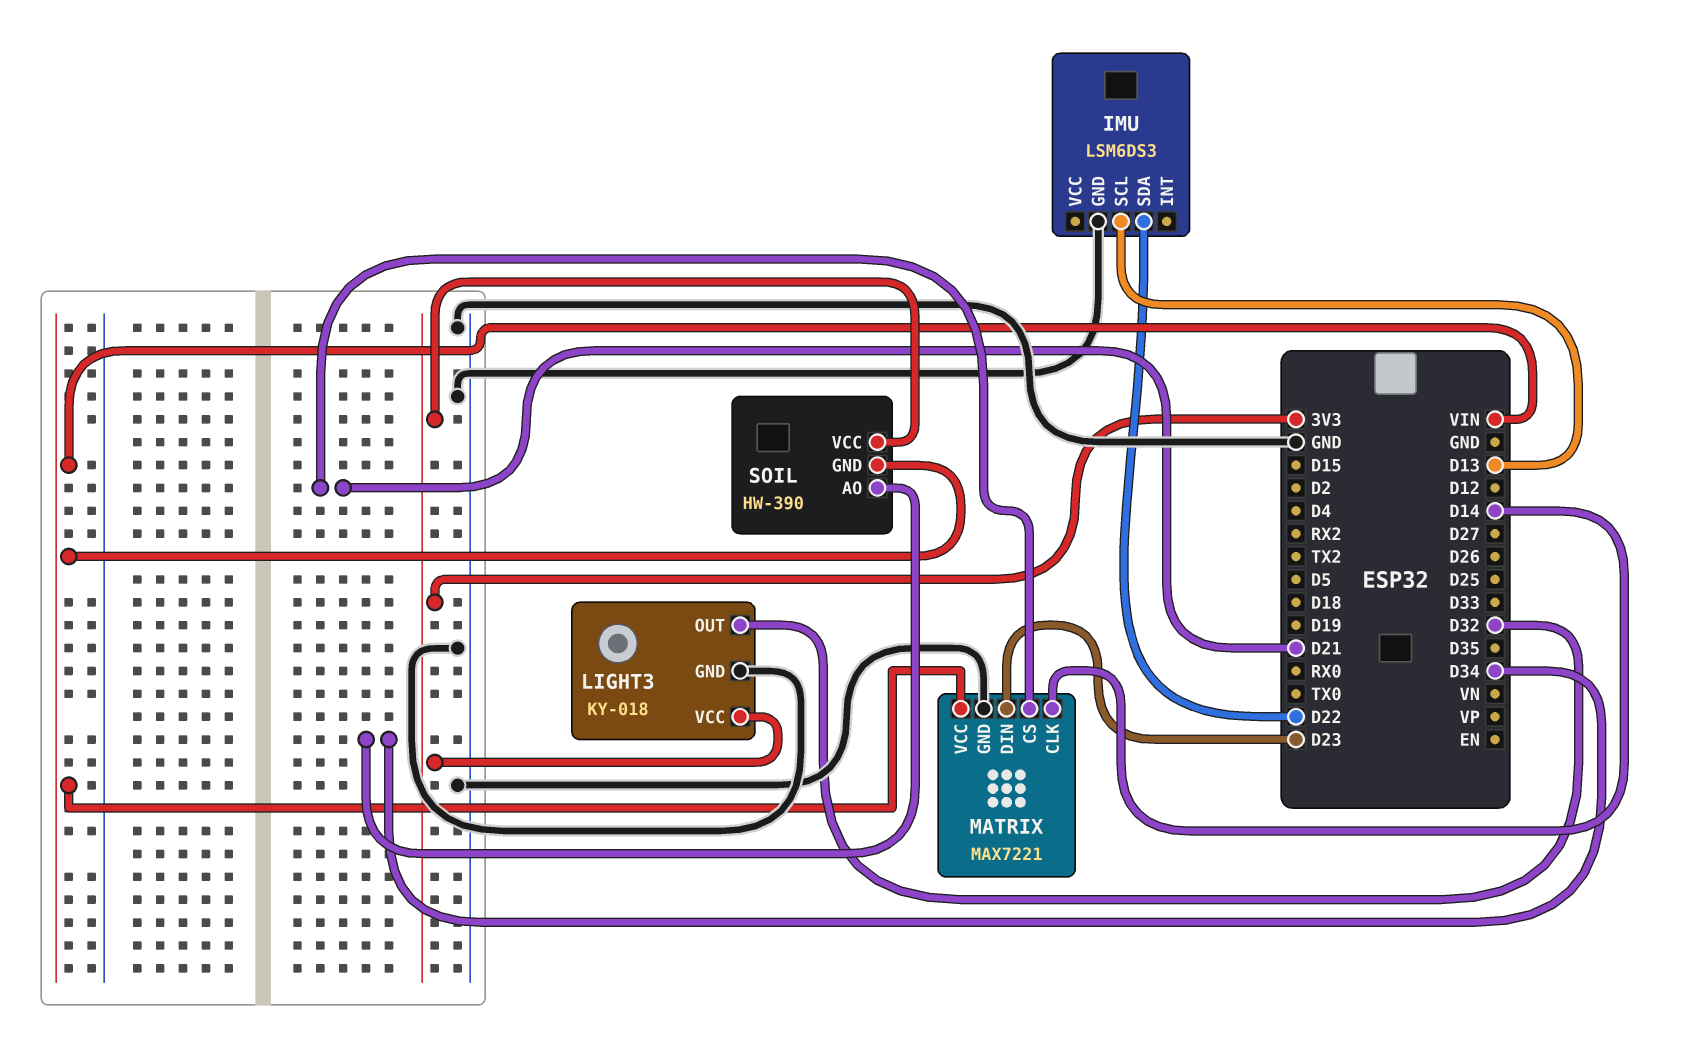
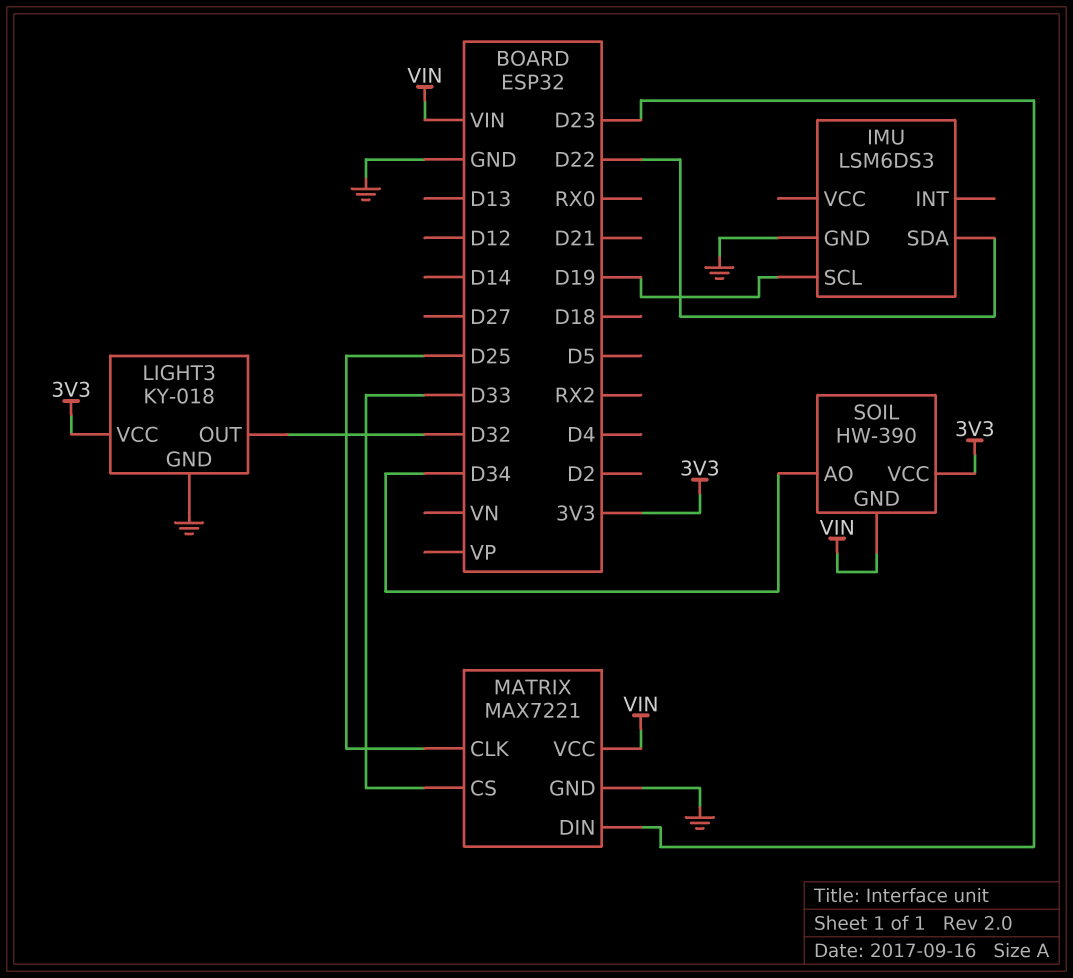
IMU pin SCL: D13 -> D19
MATRIX pin CLK: D14 -> D25
MATRIX pin CS: D21 -> D33

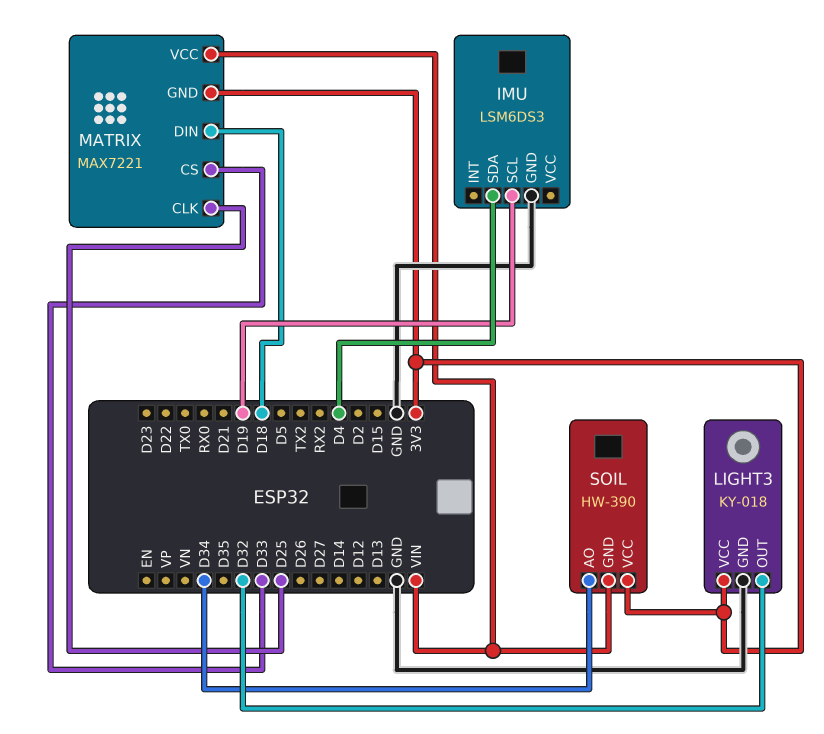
IMU pin SDA: D22 -> D4
MATRIX pin DIN: D23 -> D18
MATRIX pin GND: GND -> 3V3

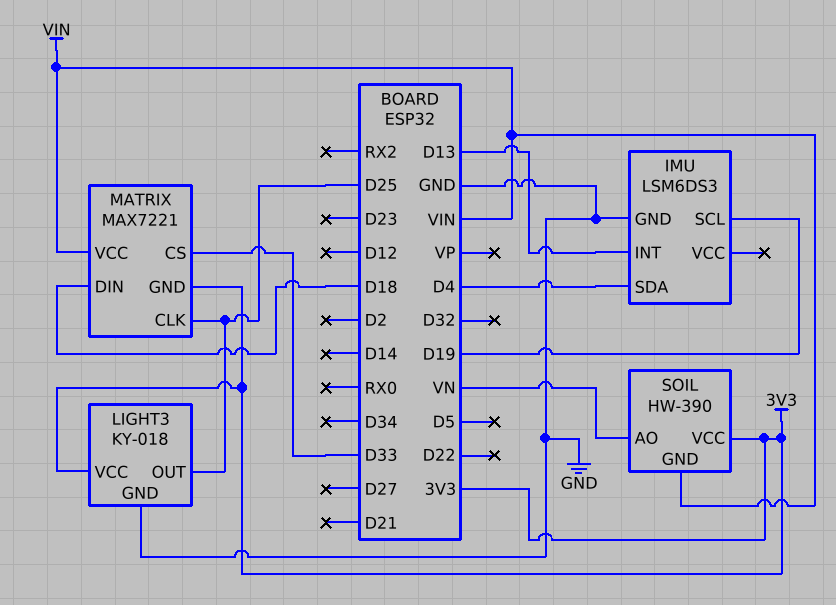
IMU pin INT: none -> D13
LIGHT3 pin OUT: D32 -> D25
SOIL pin AO: D34 -> VN

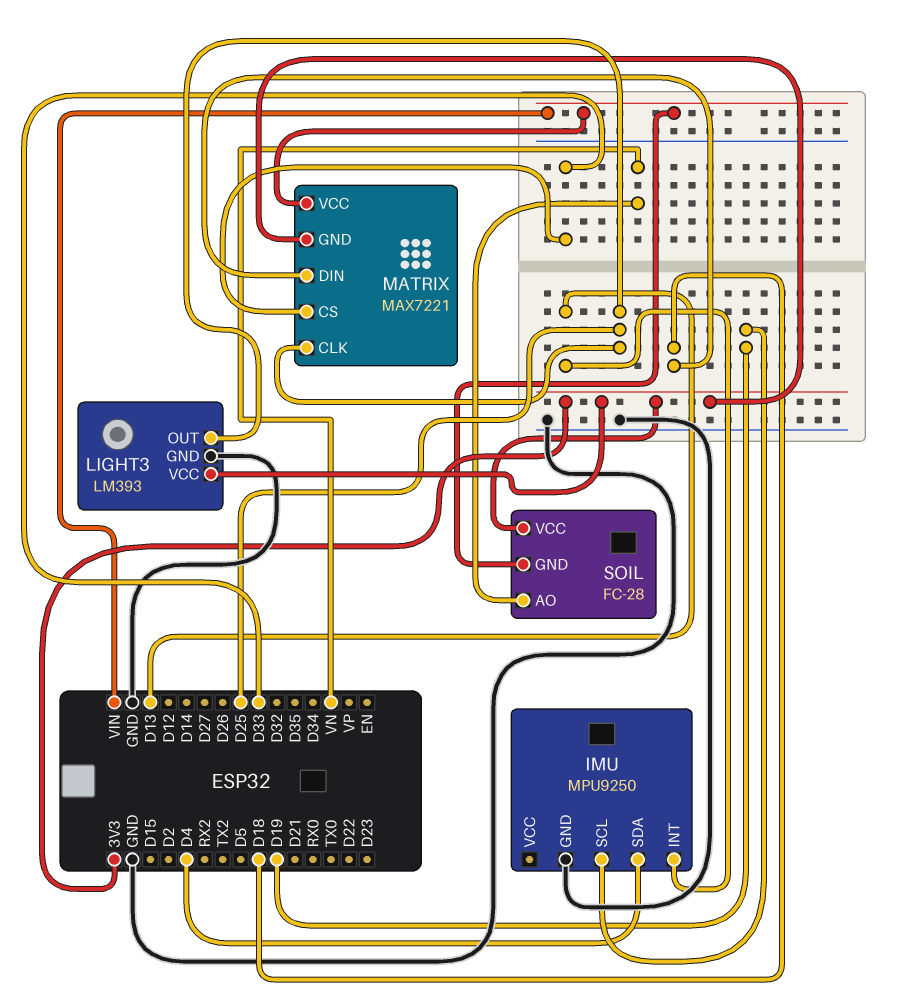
IMU: LSM6DS3 -> MPU9250
LIGHT3: KY-018 -> LM393
SOIL: HW-390 -> FC-28

